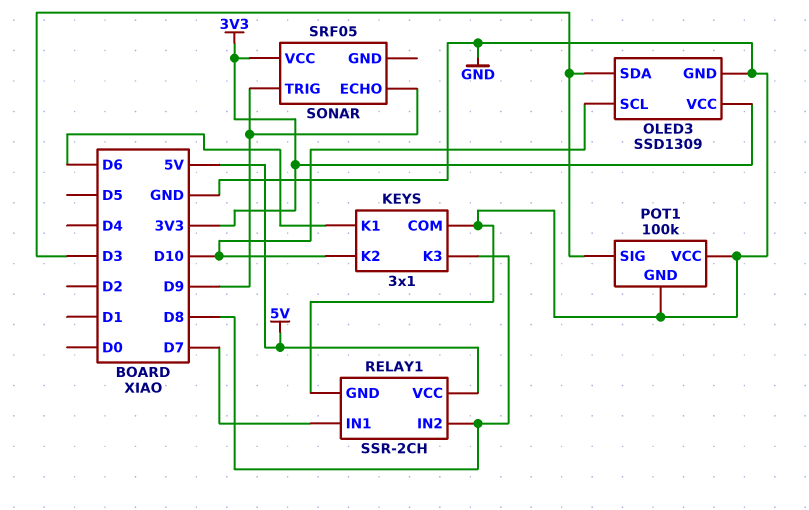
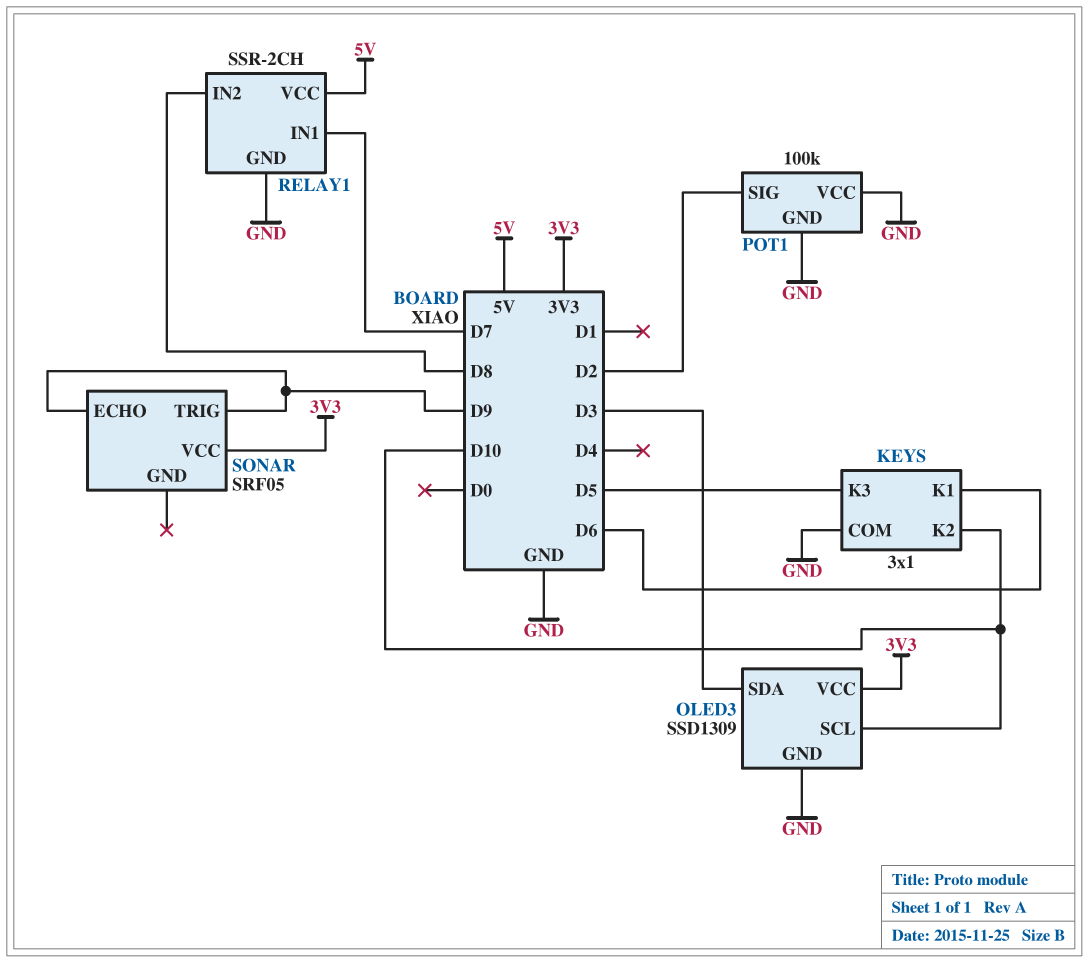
KEYS pin K3: D8 -> D5
POT1 pin SIG: D3 -> D2

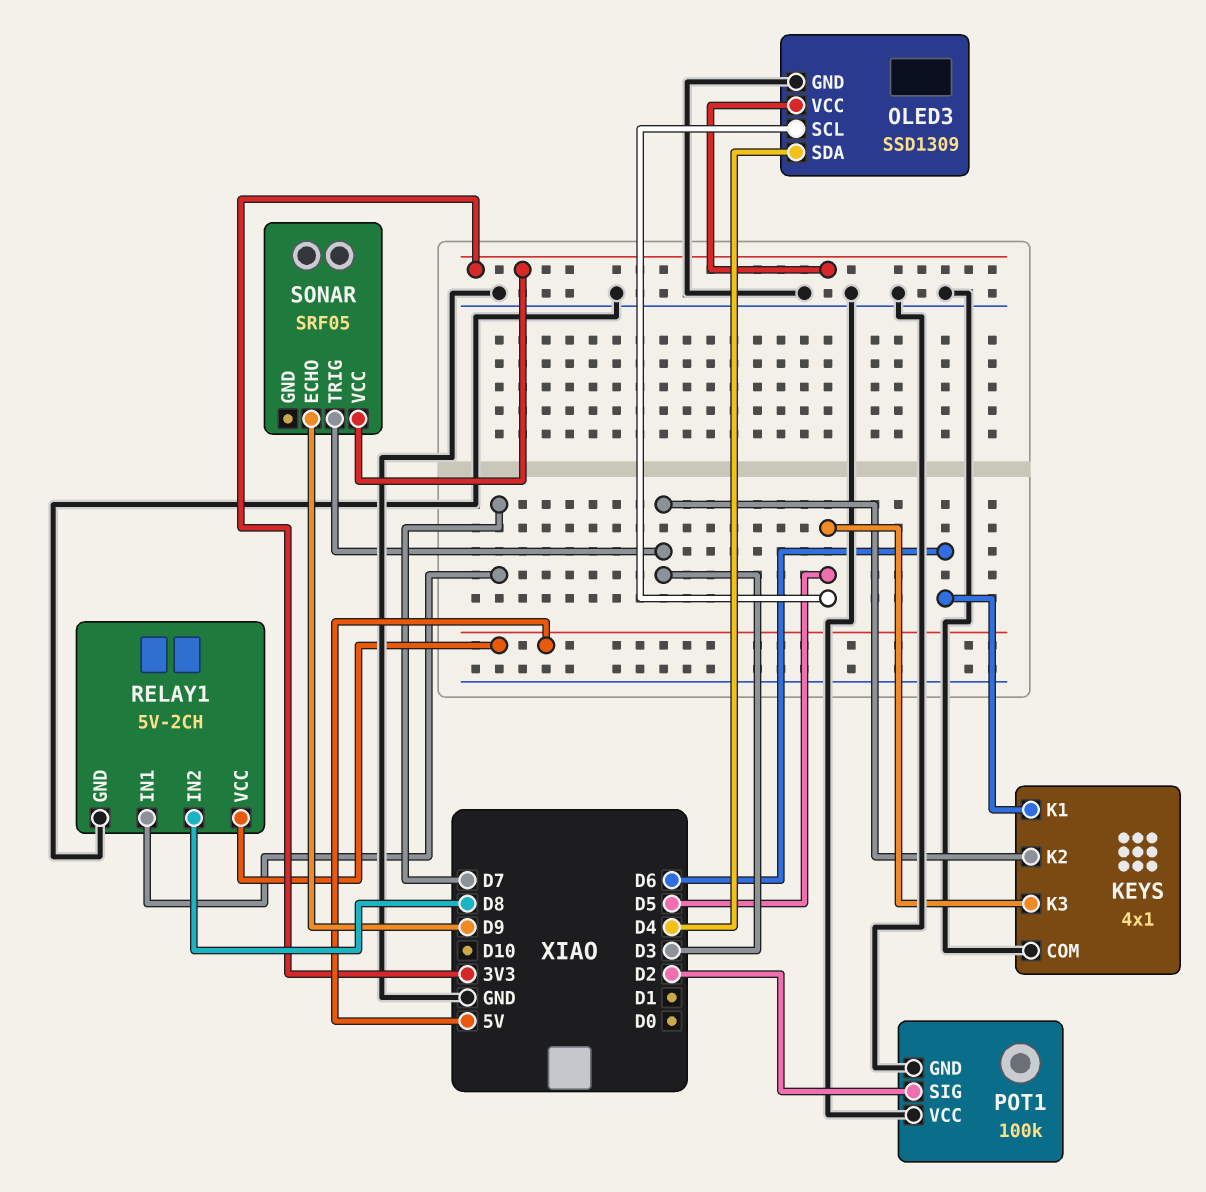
KEYS: 3x1 -> 4x1
KEYS pin K2: D10 -> D3
OLED3 pin SCL: D10 -> D5
OLED3 pin SDA: D3 -> D4
RELAY1: SSR-2CH -> 5V-2CH
SONAR pin TRIG: D9 -> D3

